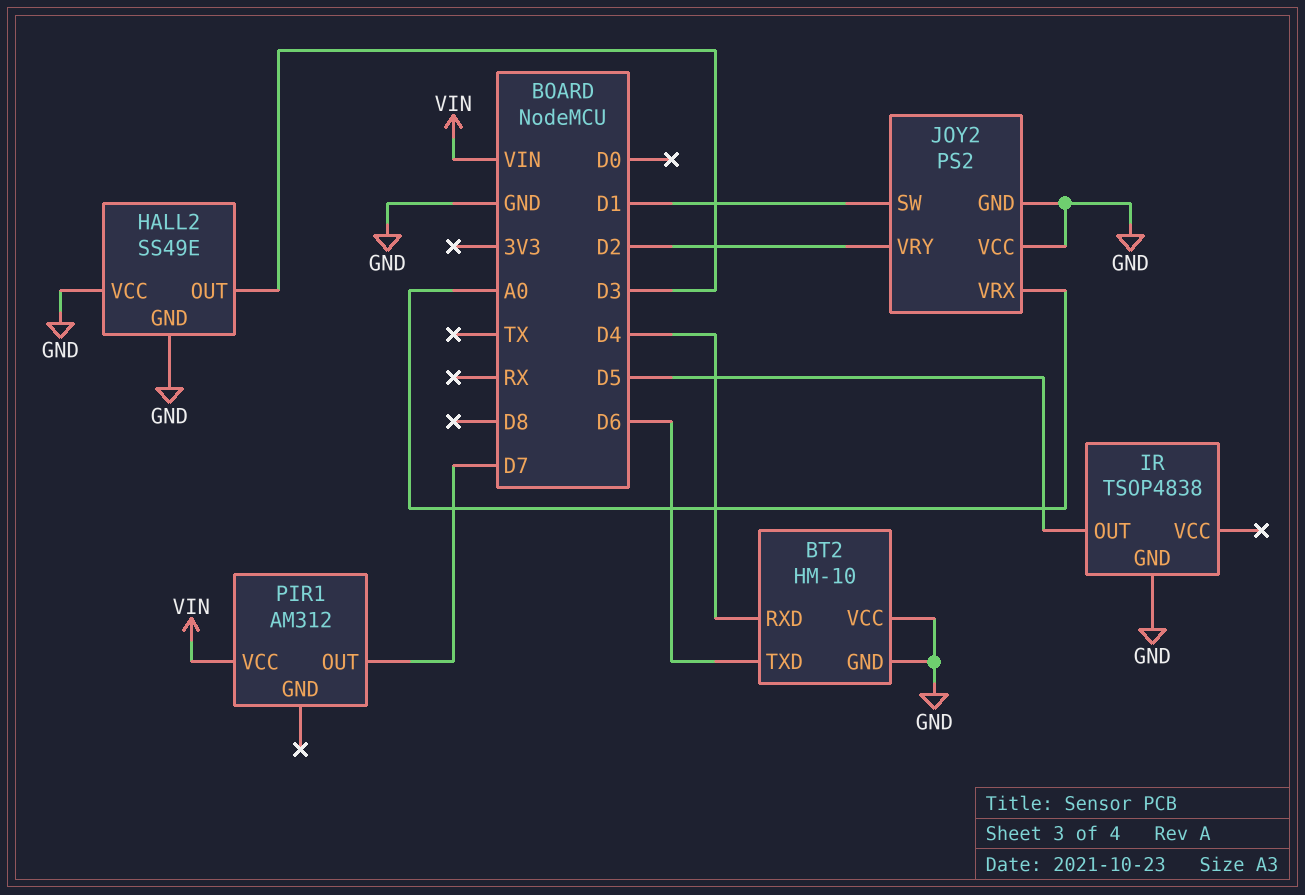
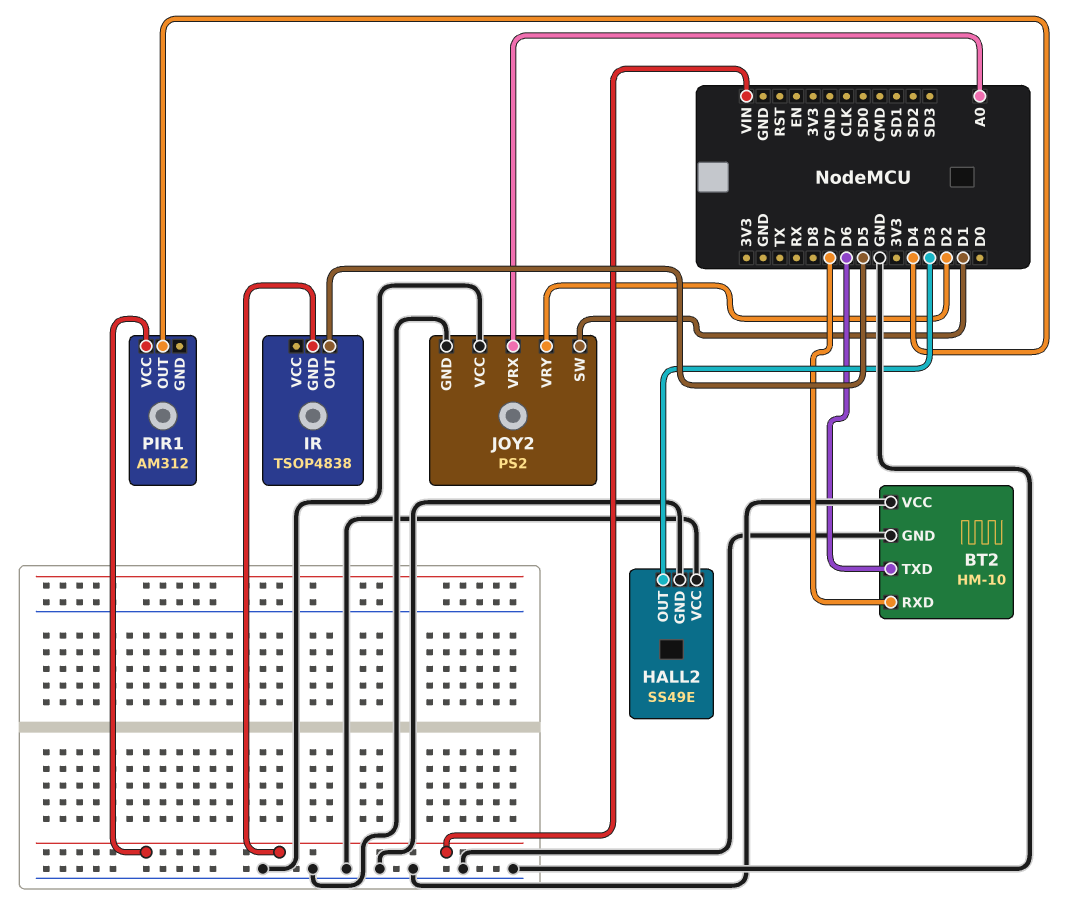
BT2 pin RXD: D4 -> D7
IR pin GND: GND -> VIN
PIR1 pin OUT: D7 -> D4

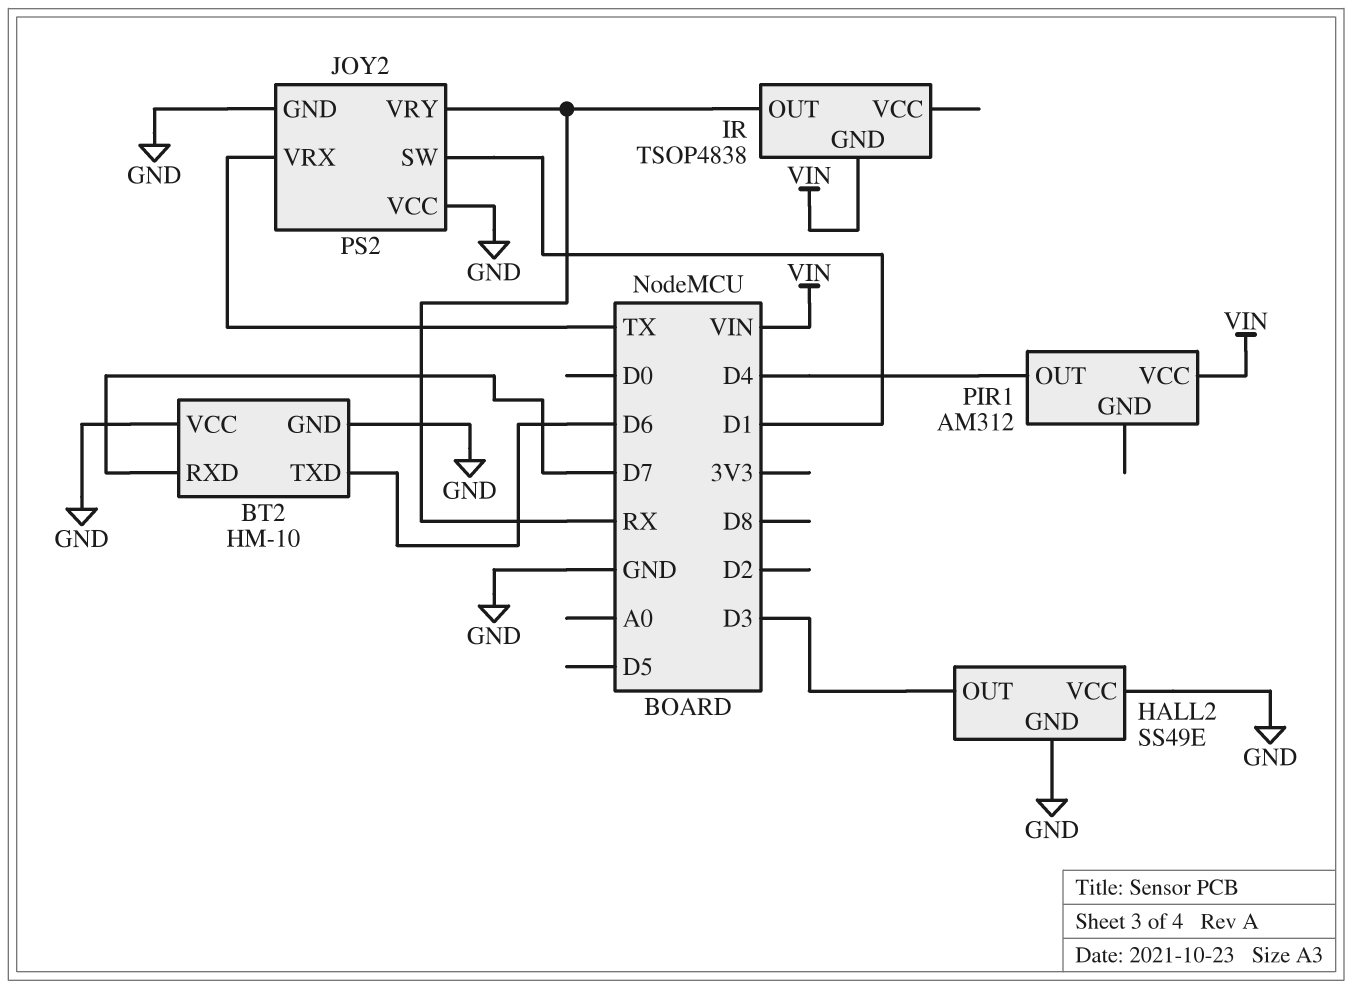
IR pin OUT: D5 -> RX
JOY2 pin VRX: A0 -> TX
JOY2 pin VRY: D2 -> RX

